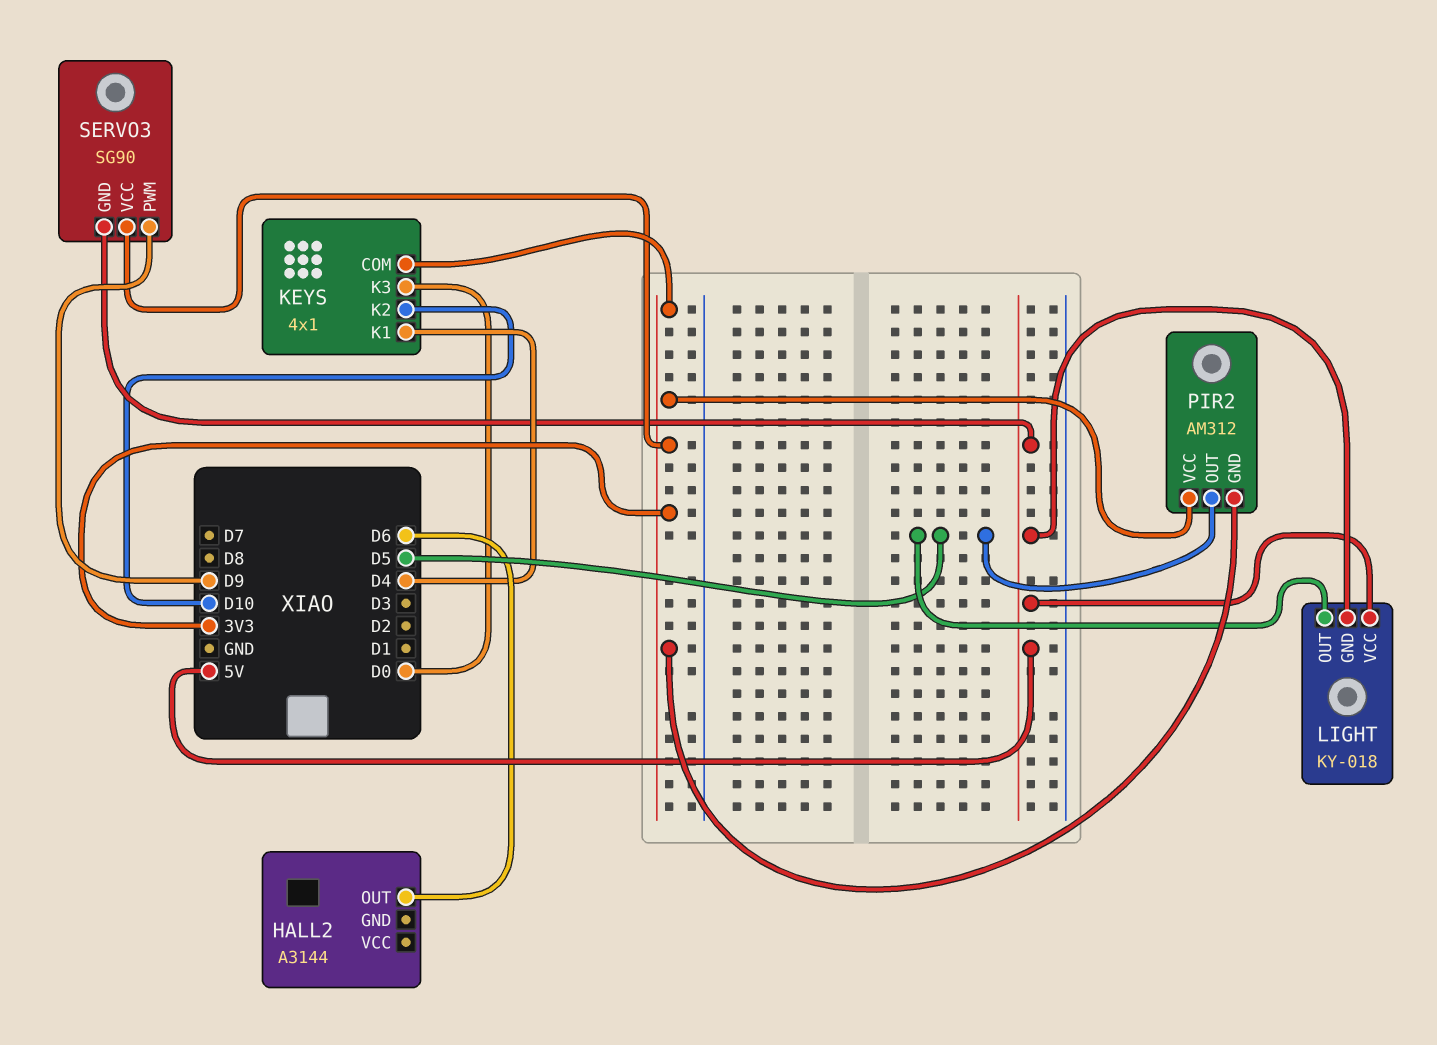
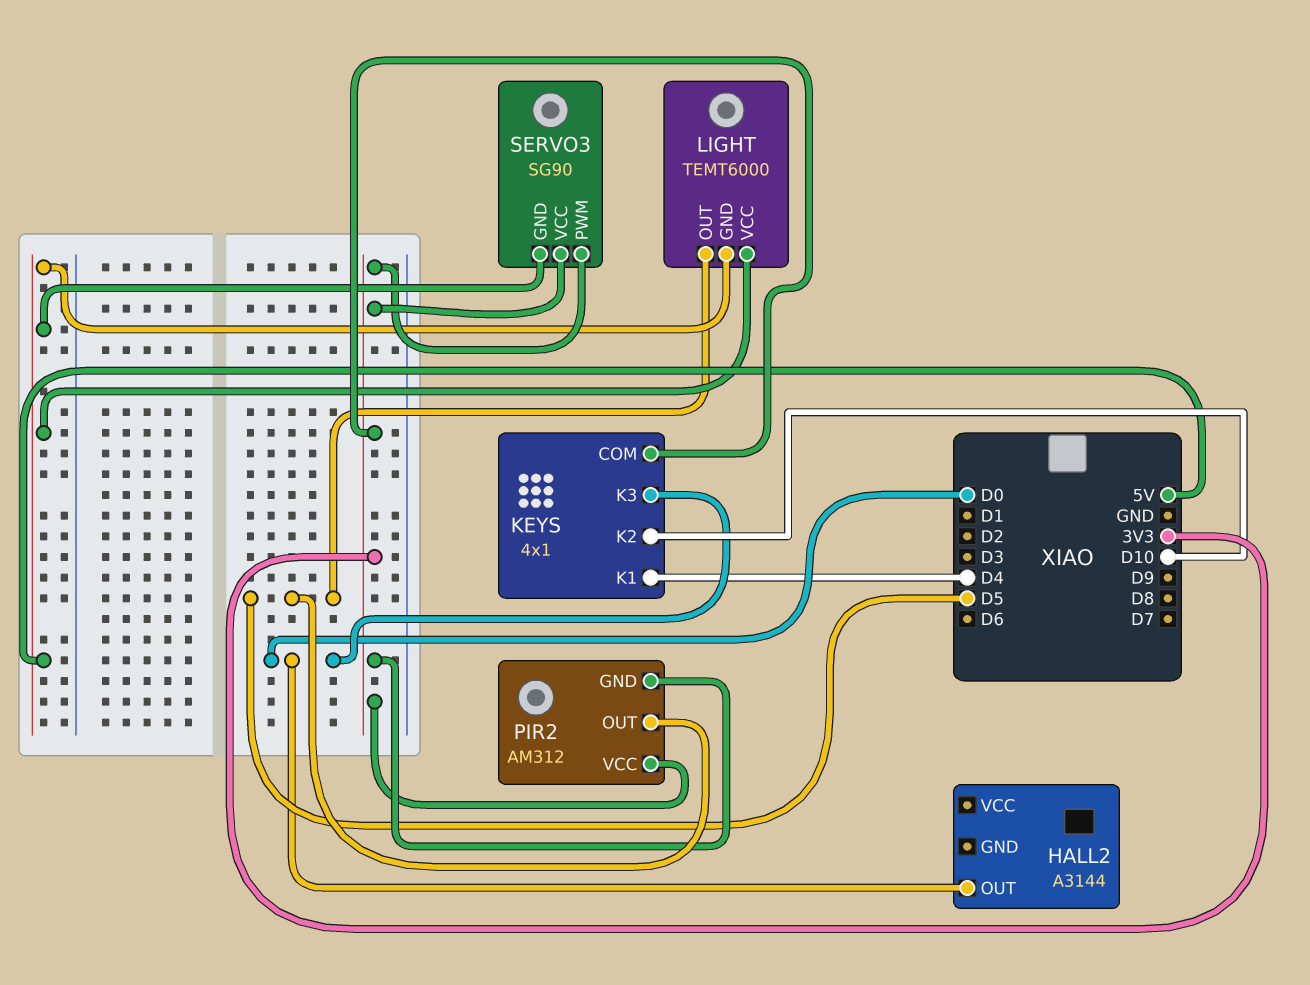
HALL2 pin OUT: D6 -> D0
LIGHT: KY-018 -> TEMT6000
SERVO3 pin PWM: D9 -> 3V3

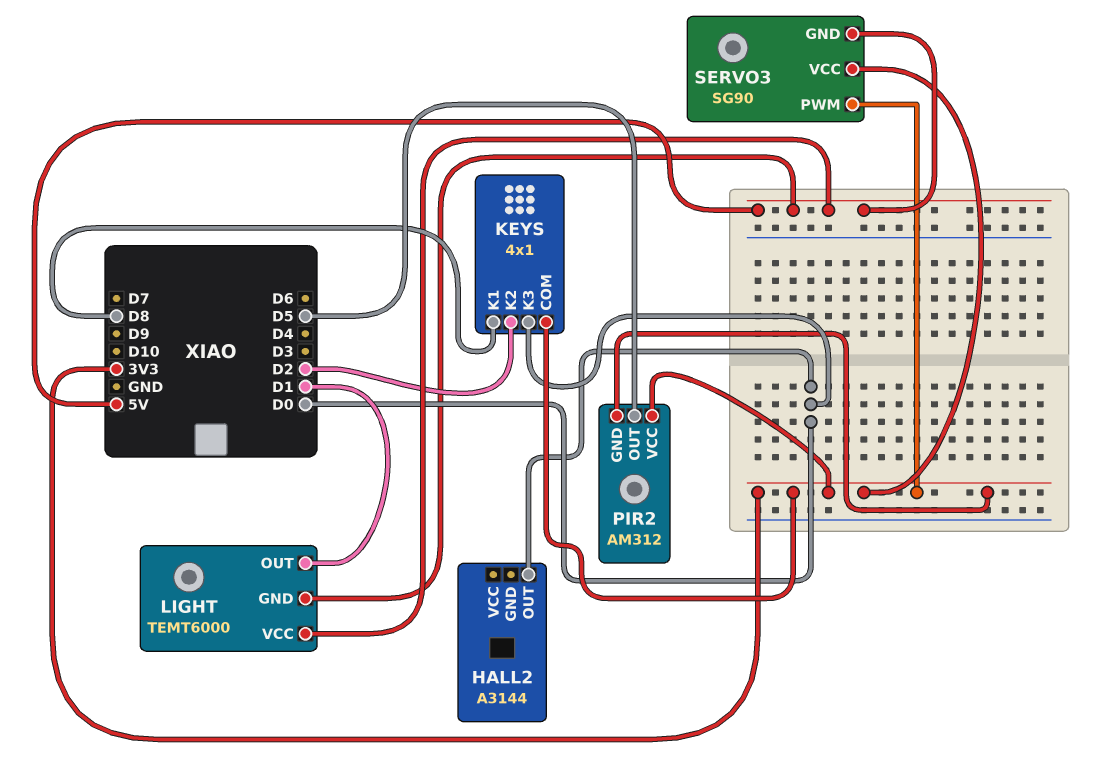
KEYS pin K1: D4 -> D8
KEYS pin K2: D10 -> D2
LIGHT pin OUT: D5 -> D1

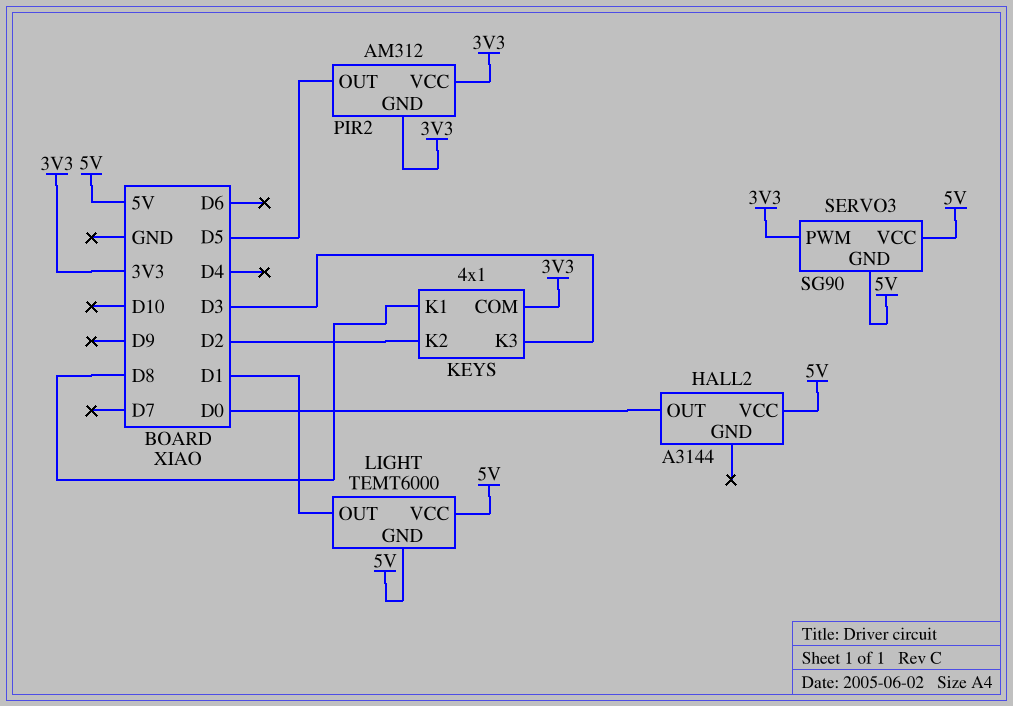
HALL2 pin VCC: none -> 5V
KEYS pin K3: D0 -> D3
SERVO3 pin VCC: 3V3 -> 5V

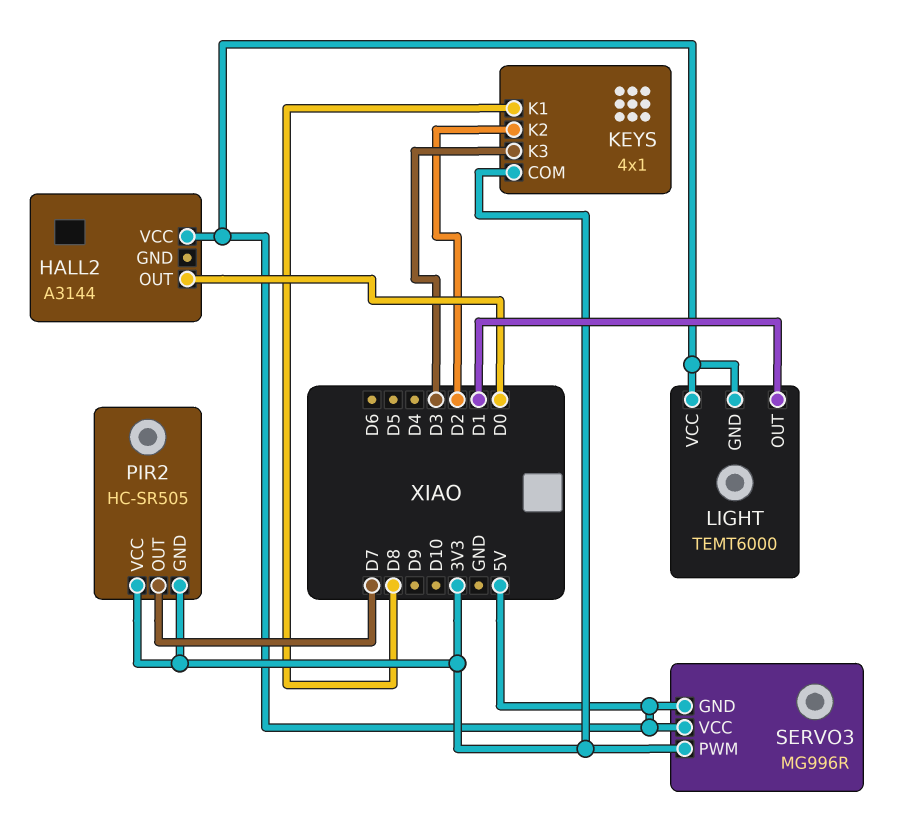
PIR2: AM312 -> HC-SR505
PIR2 pin OUT: D5 -> D7
SERVO3: SG90 -> MG996R

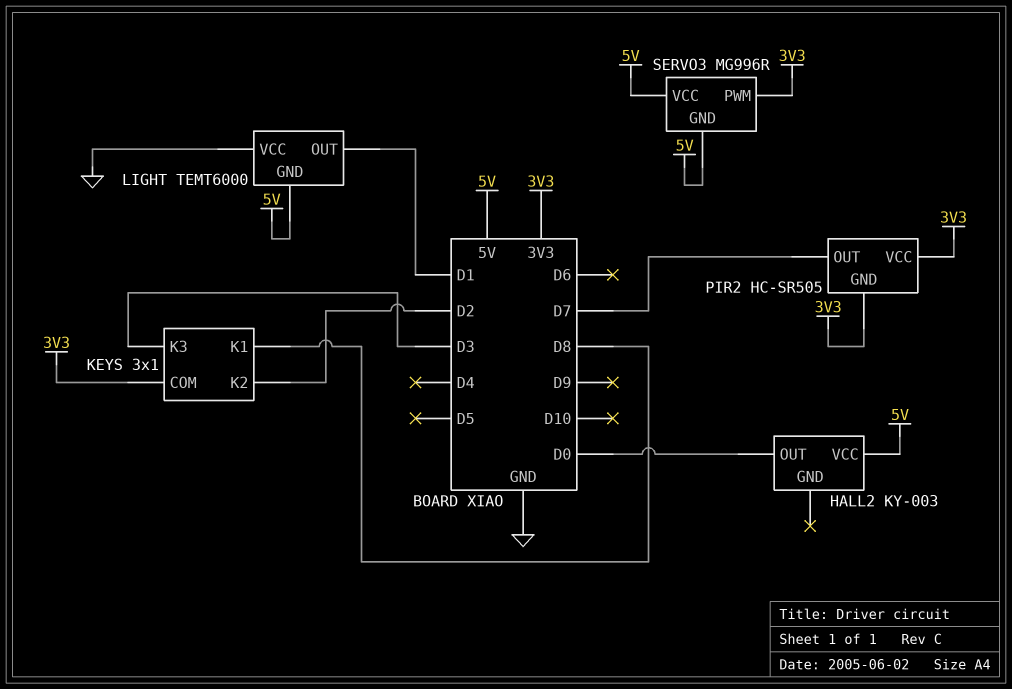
HALL2: A3144 -> KY-003
KEYS: 4x1 -> 3x1
LIGHT pin VCC: 5V -> GND

